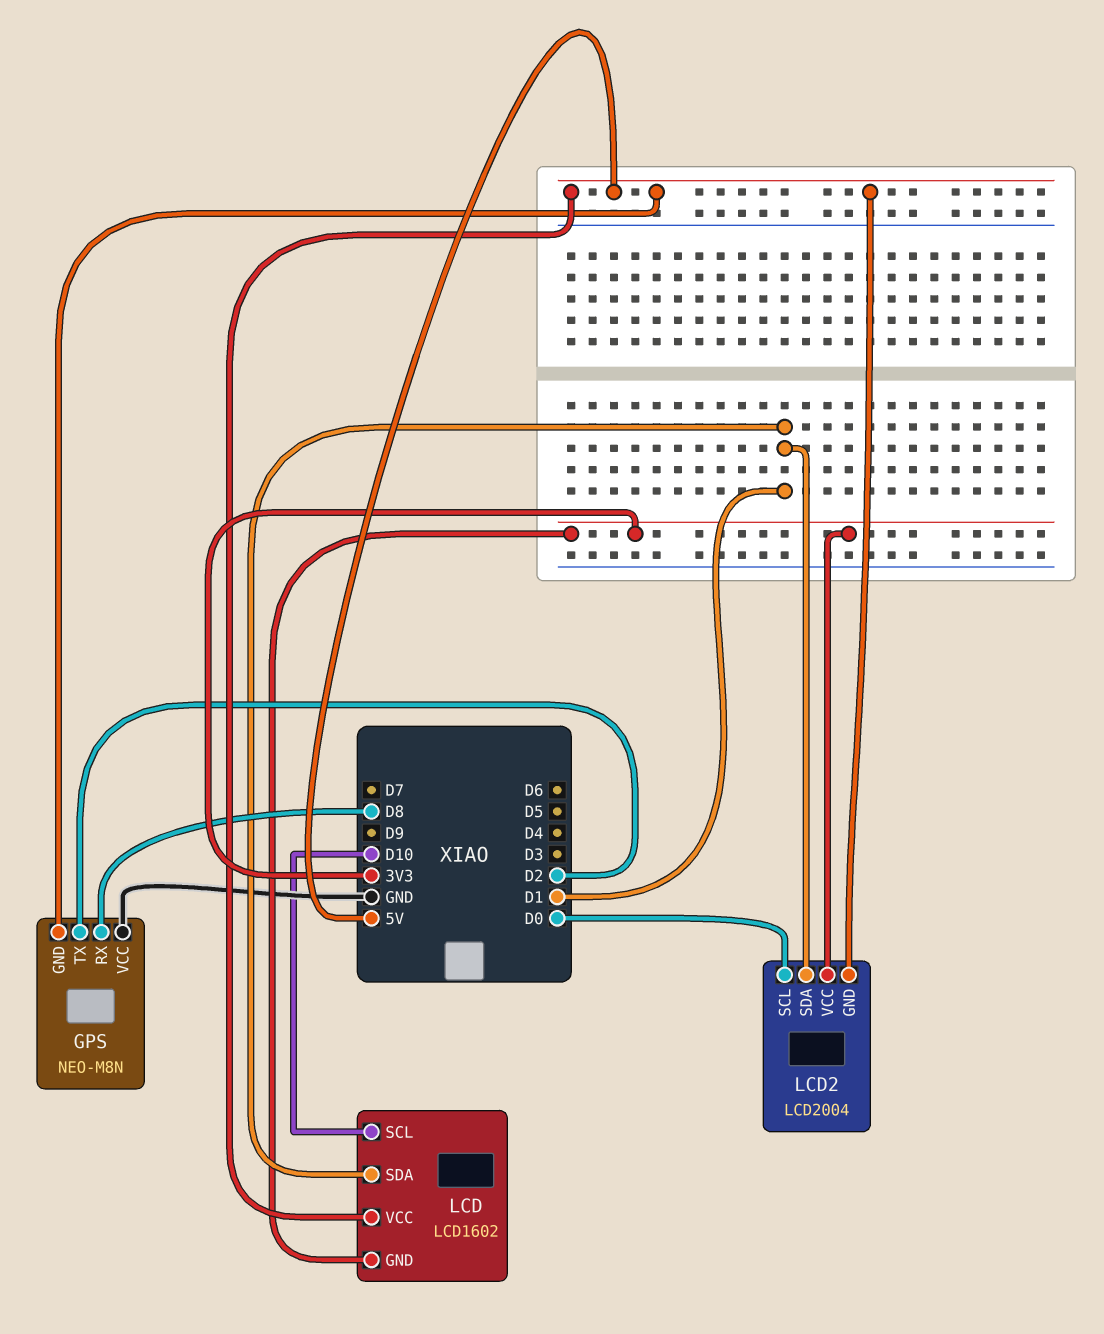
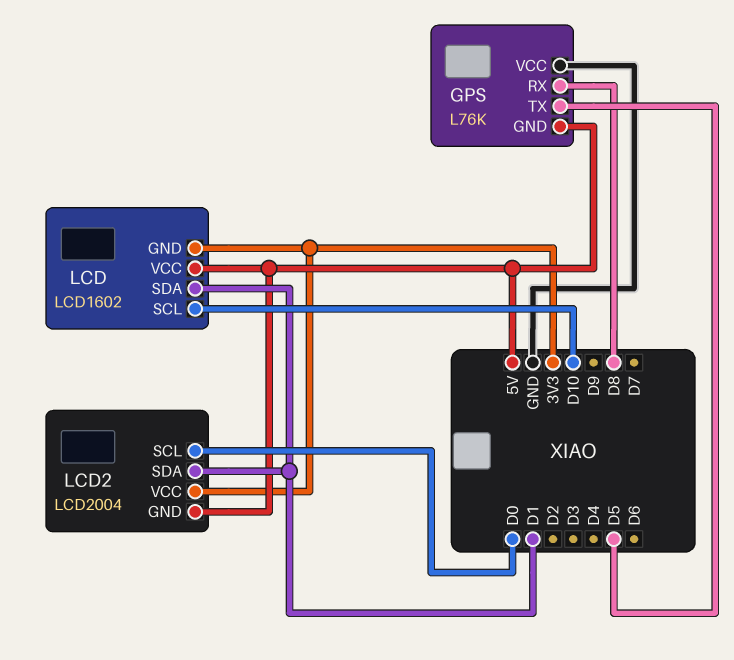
GPS: NEO-M8N -> L76K
GPS pin TX: D2 -> D5

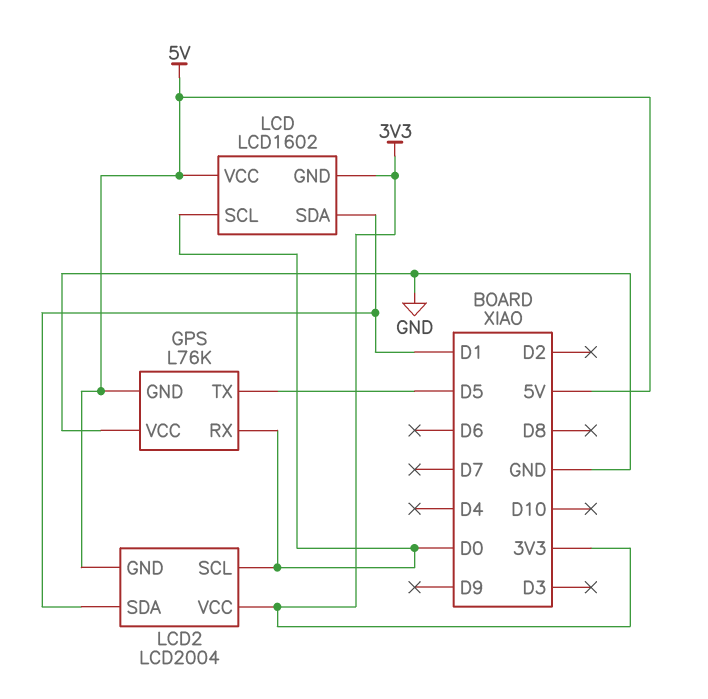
GPS pin RX: D8 -> D0
LCD pin SCL: D10 -> D0

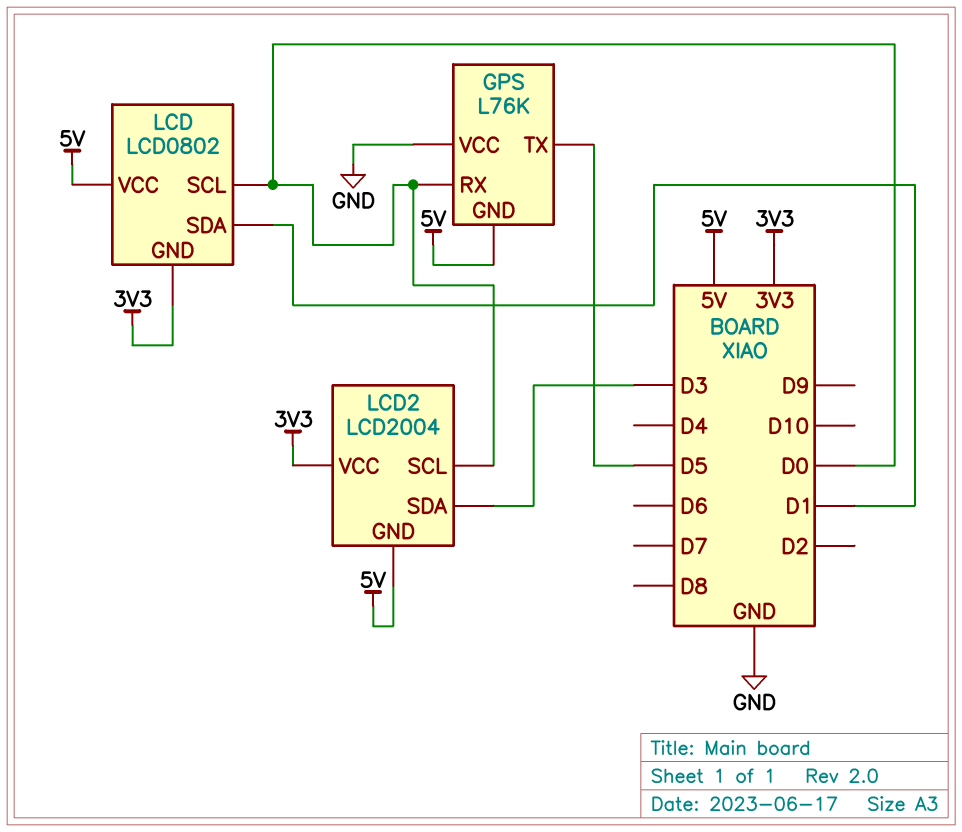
LCD: LCD1602 -> LCD0802
LCD2 pin SDA: D1 -> D3

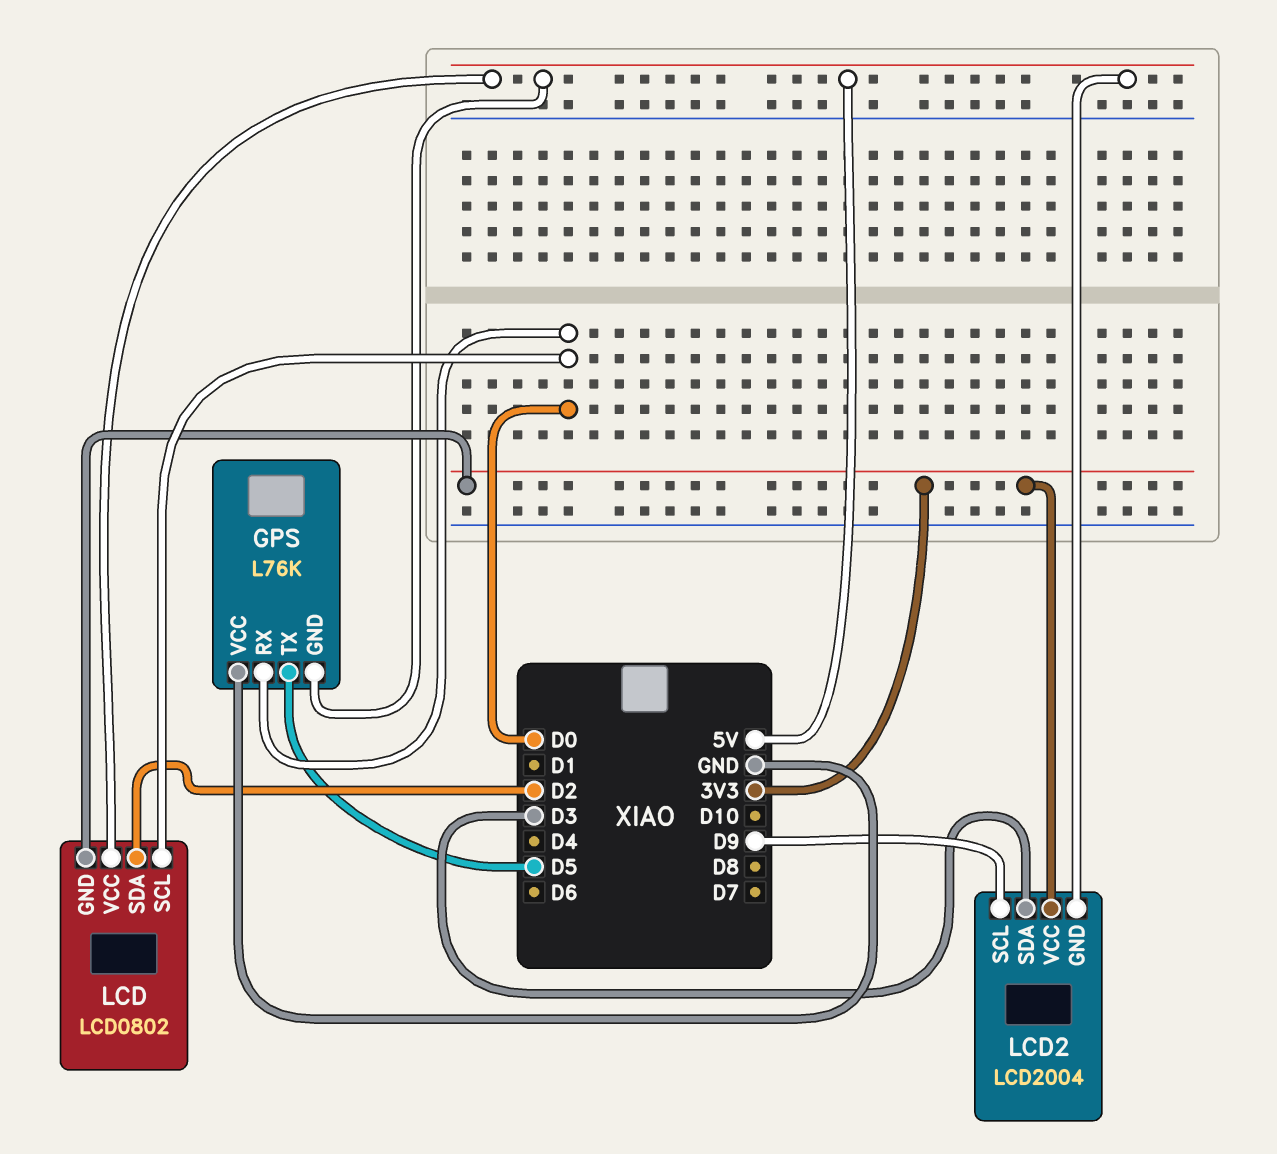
LCD pin SDA: D1 -> D2
LCD2 pin SCL: D0 -> D9

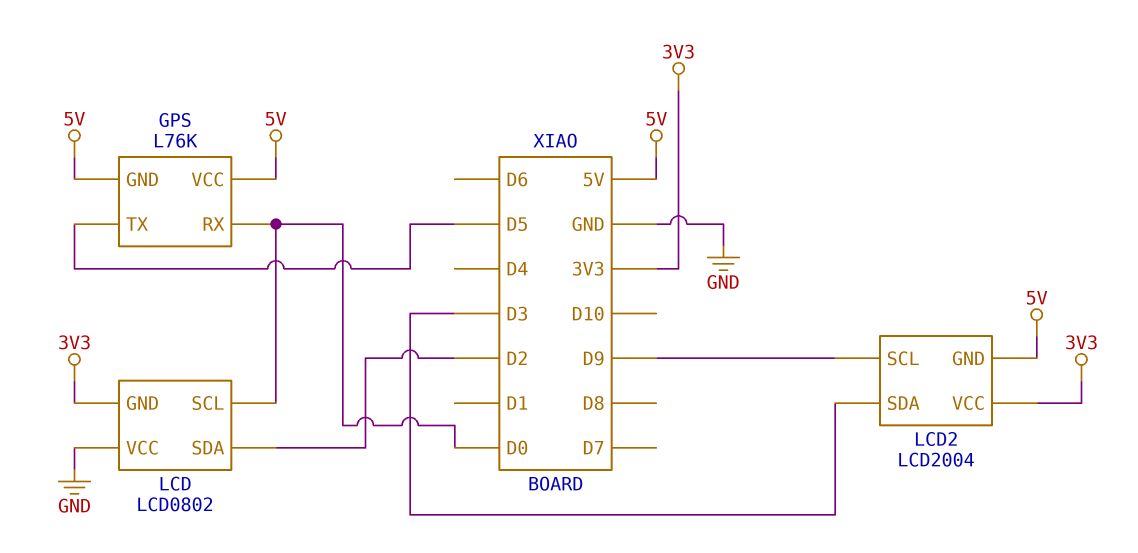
GPS pin VCC: GND -> 5V
LCD pin VCC: 5V -> GND

